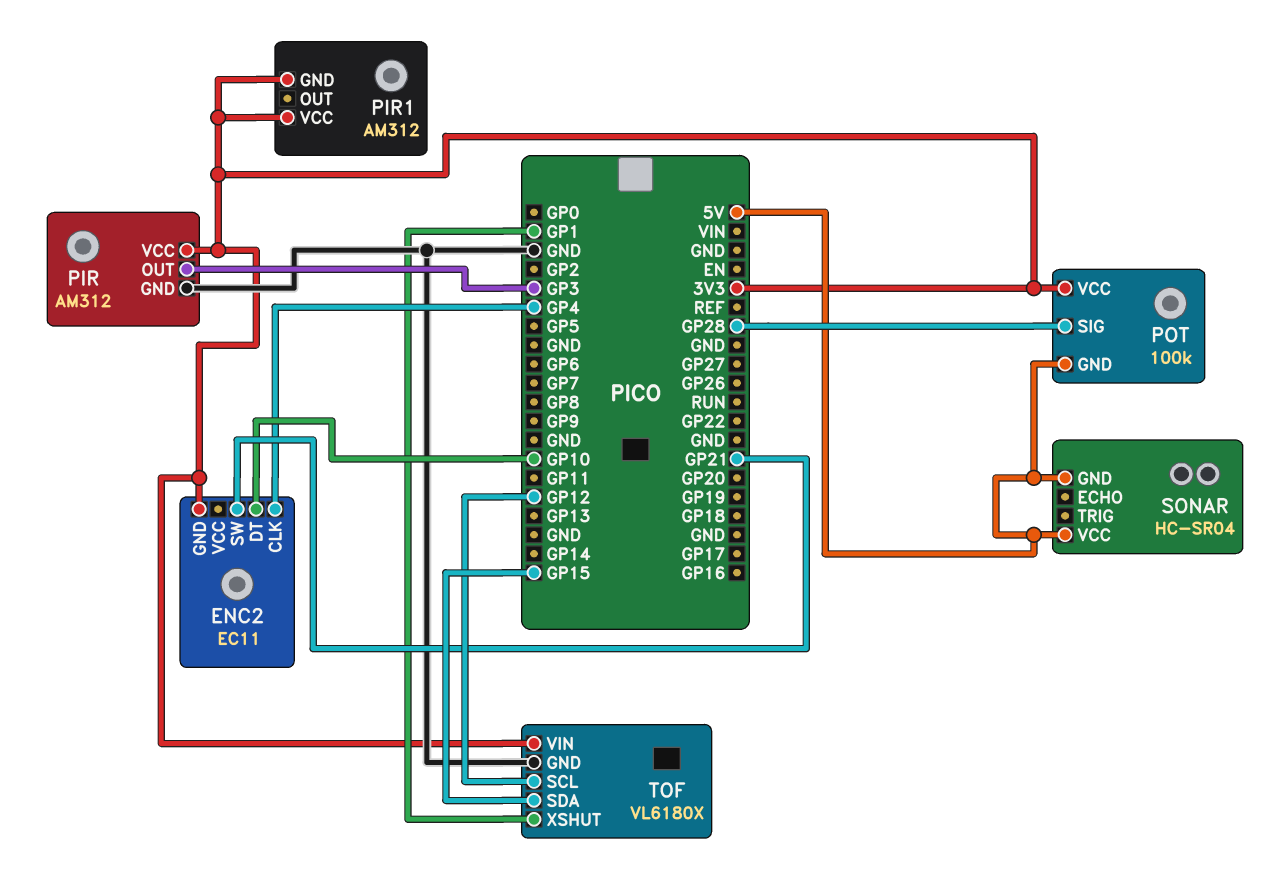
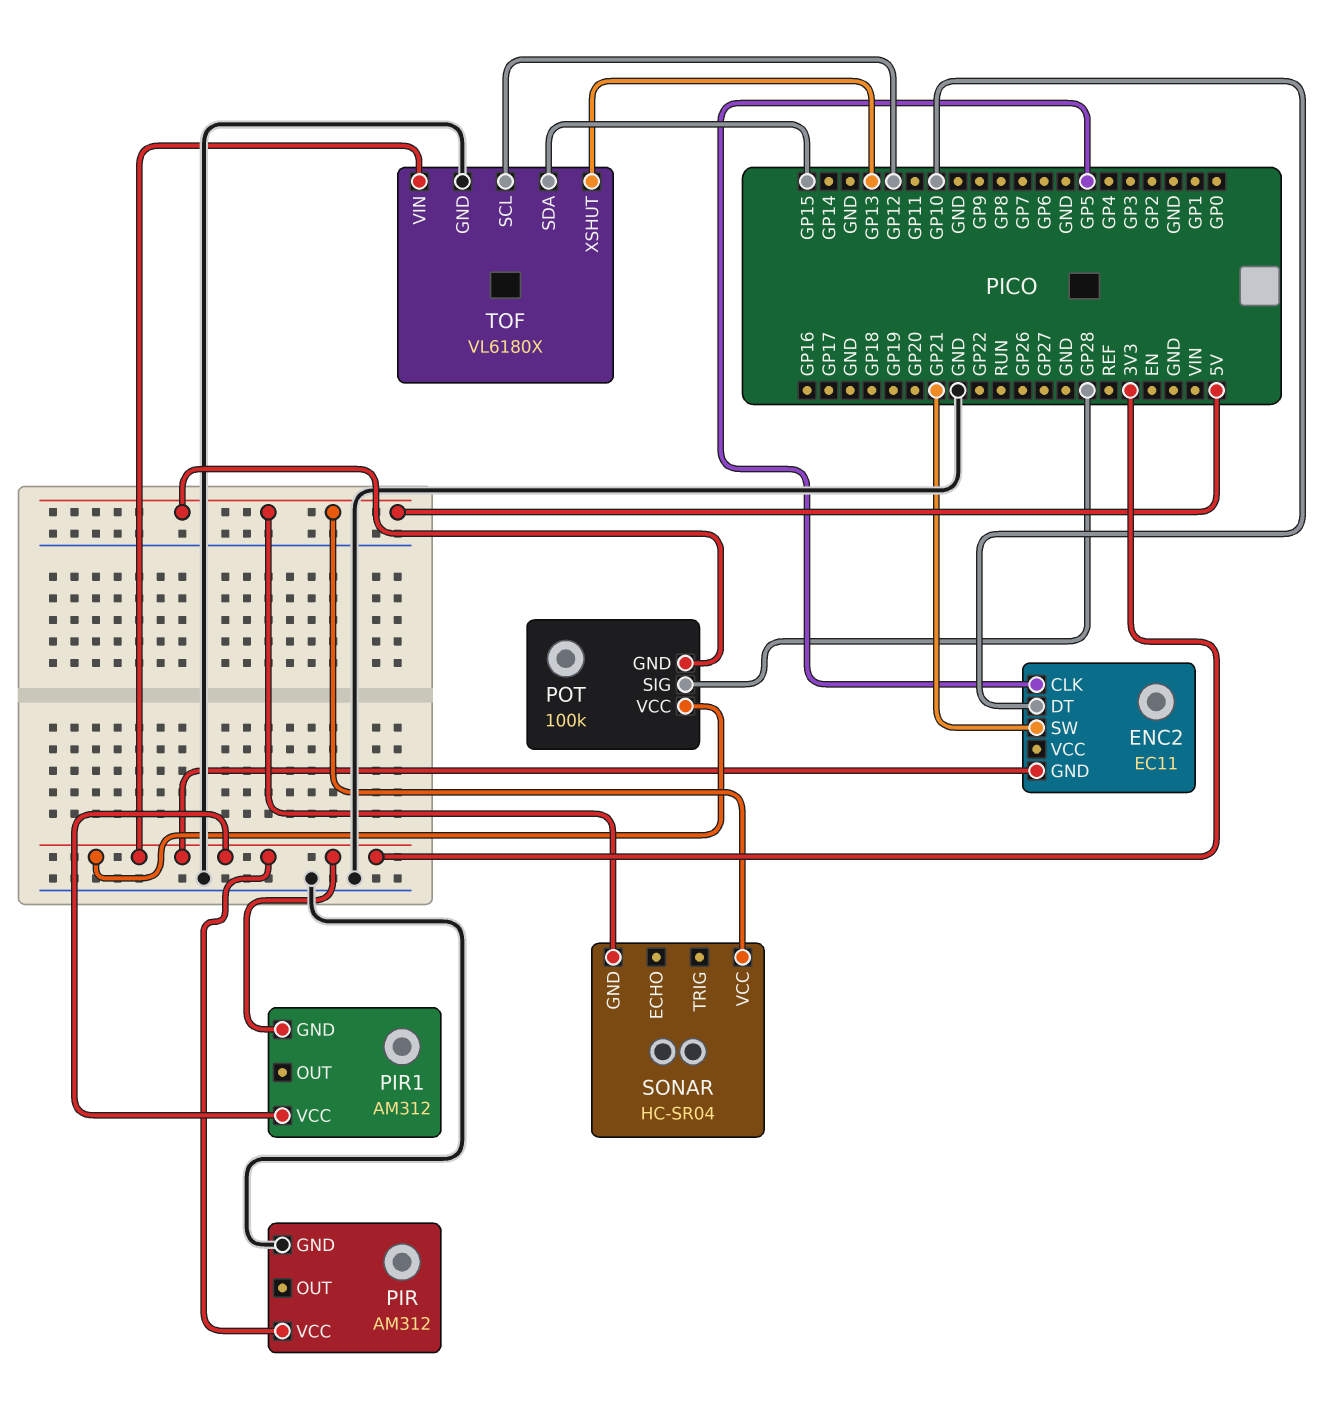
ENC2 pin CLK: GP4 -> GP5
PIR pin OUT: GP3 -> none
TOF pin XSHUT: GP1 -> GP13

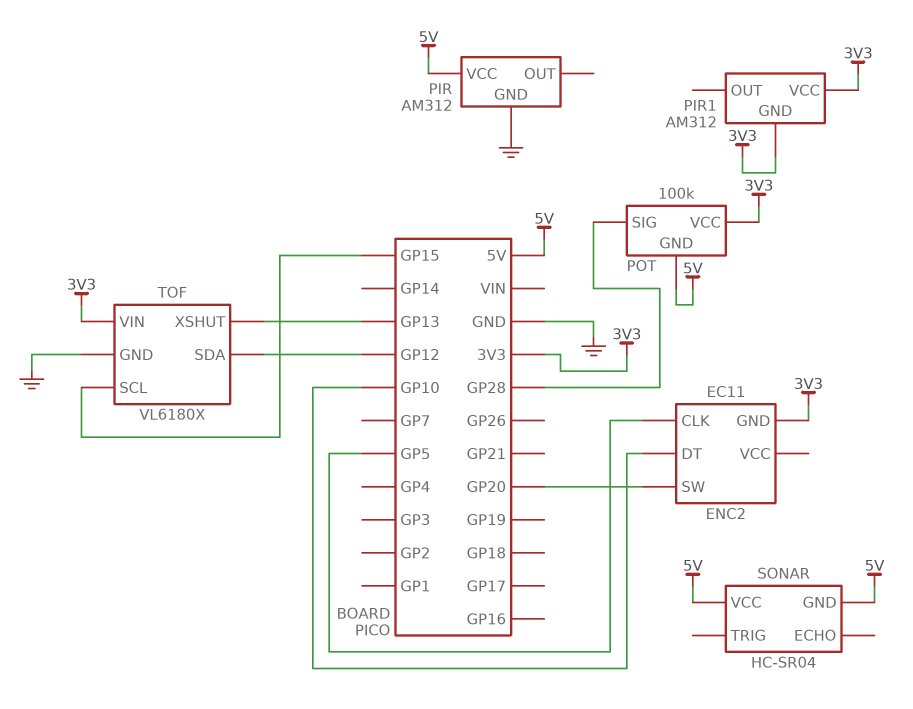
ENC2 pin SW: GP21 -> GP20
PIR pin VCC: 3V3 -> 5V
TOF pin SCL: GP12 -> GP15
TOF pin SDA: GP15 -> GP12

